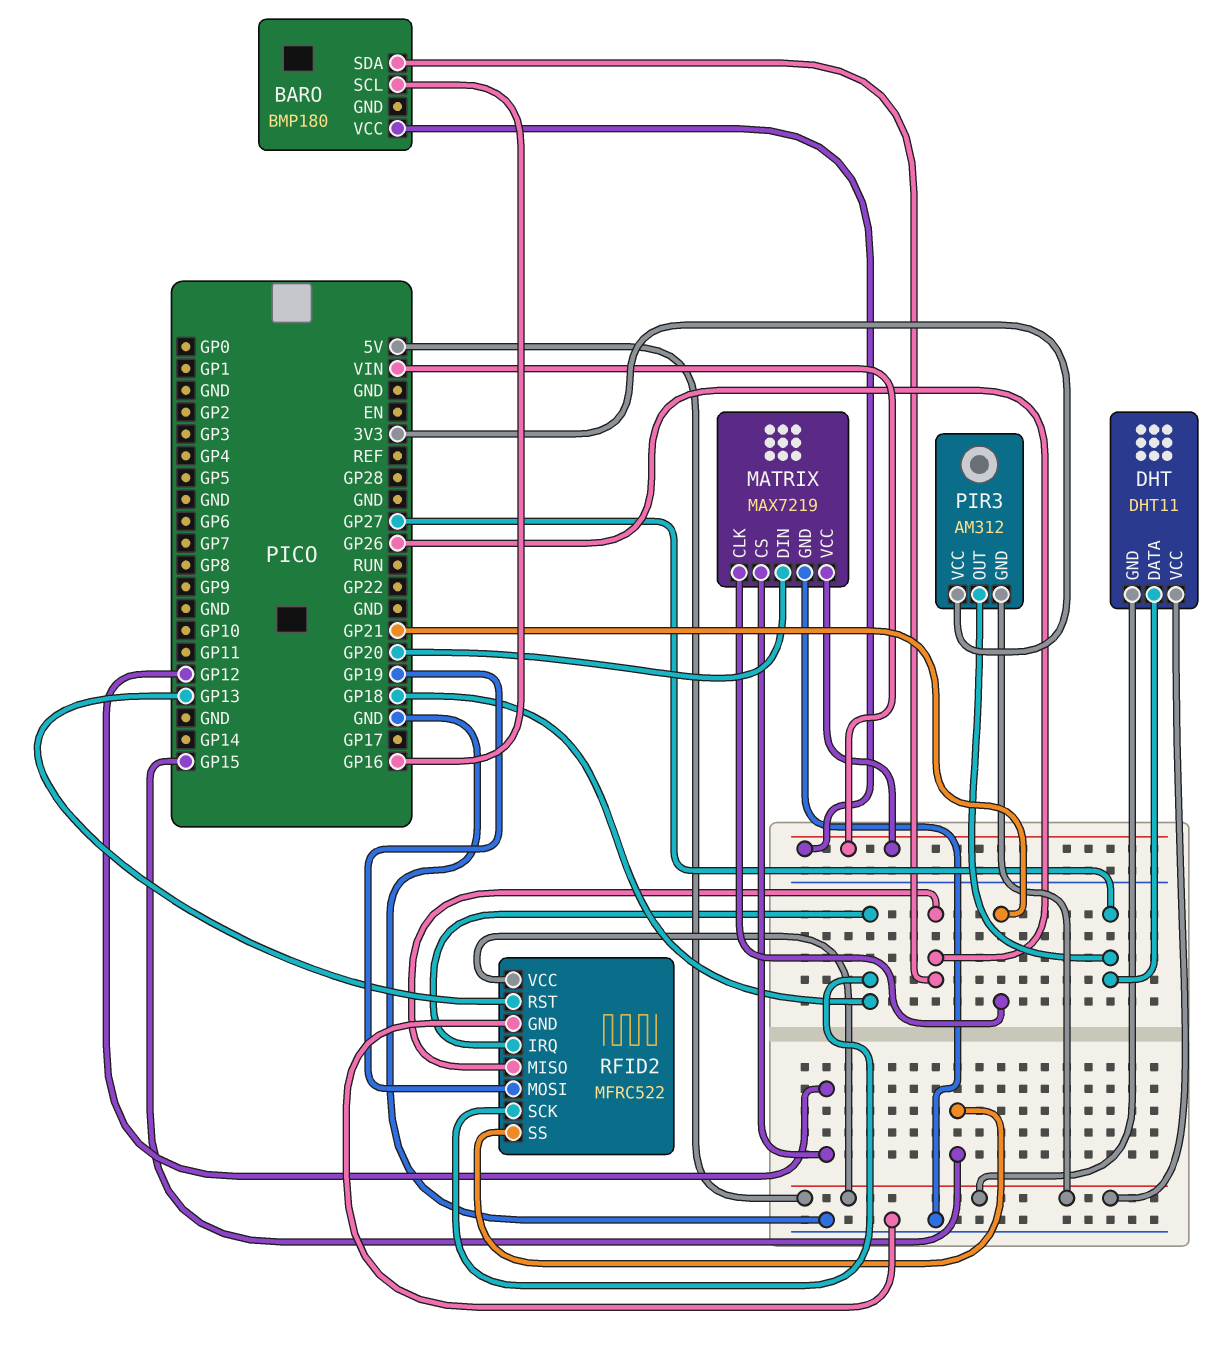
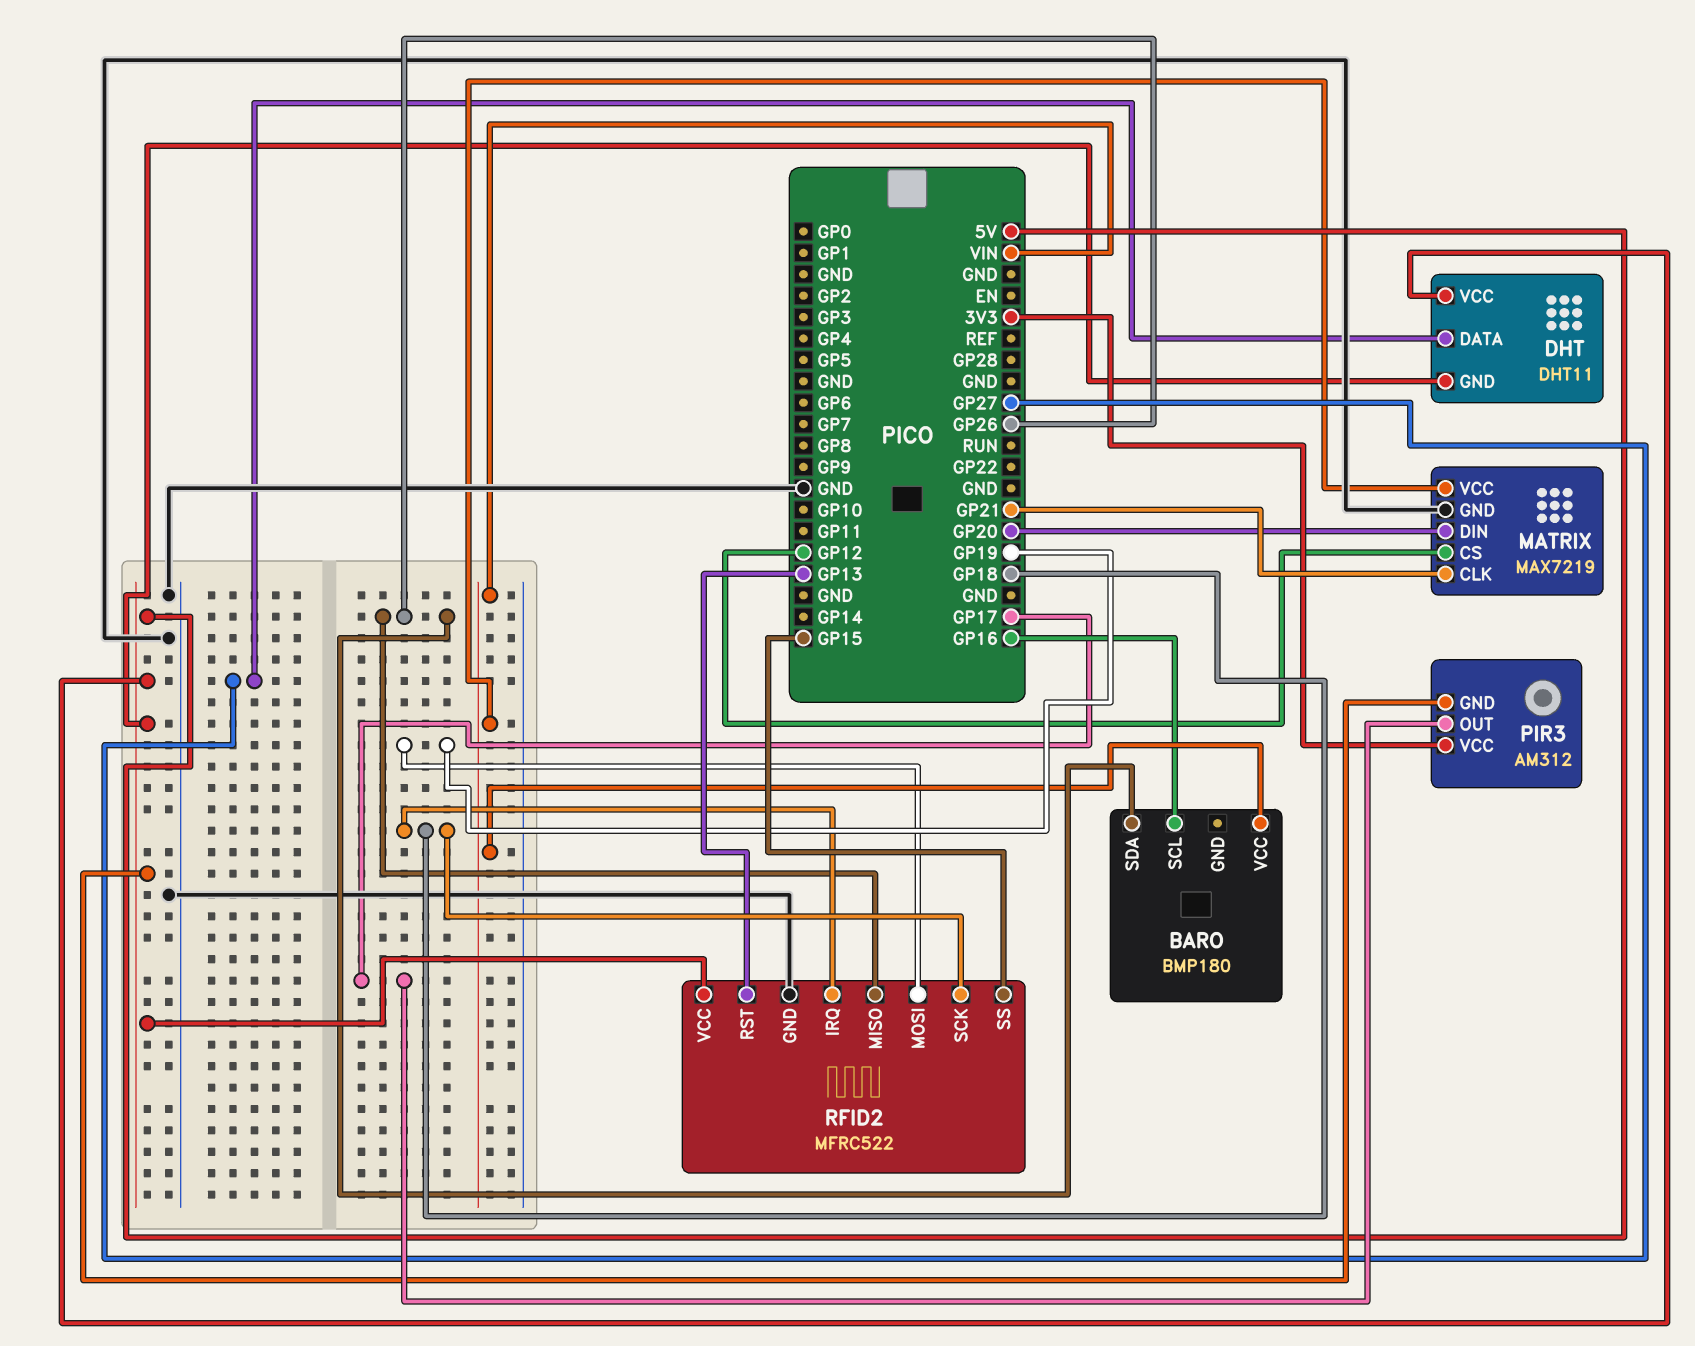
PIR3 pin OUT: GP27 -> GP17

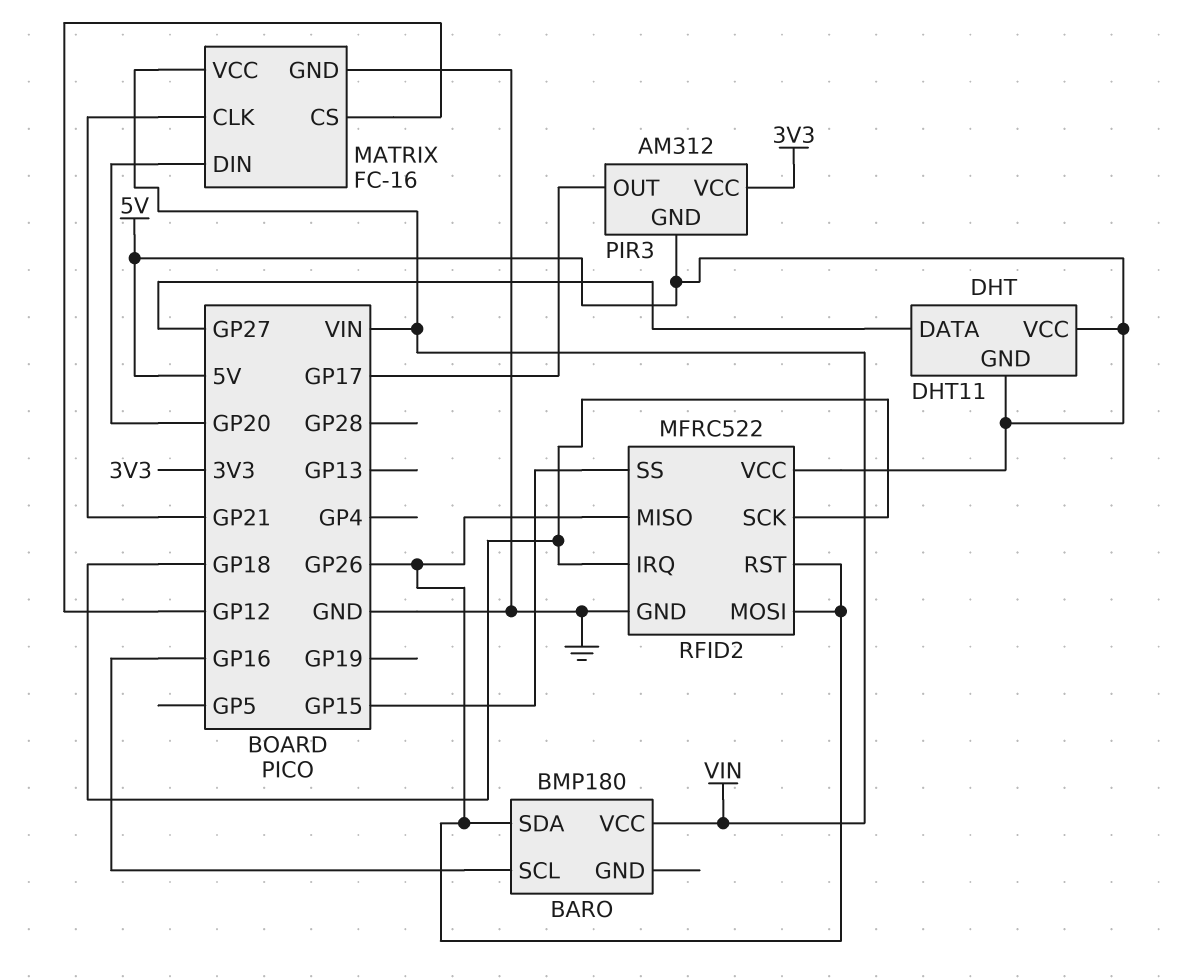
MATRIX: MAX7219 -> FC-16
RFID2 pin MOSI: GP19 -> GP26
RFID2 pin RST: GP13 -> GP26

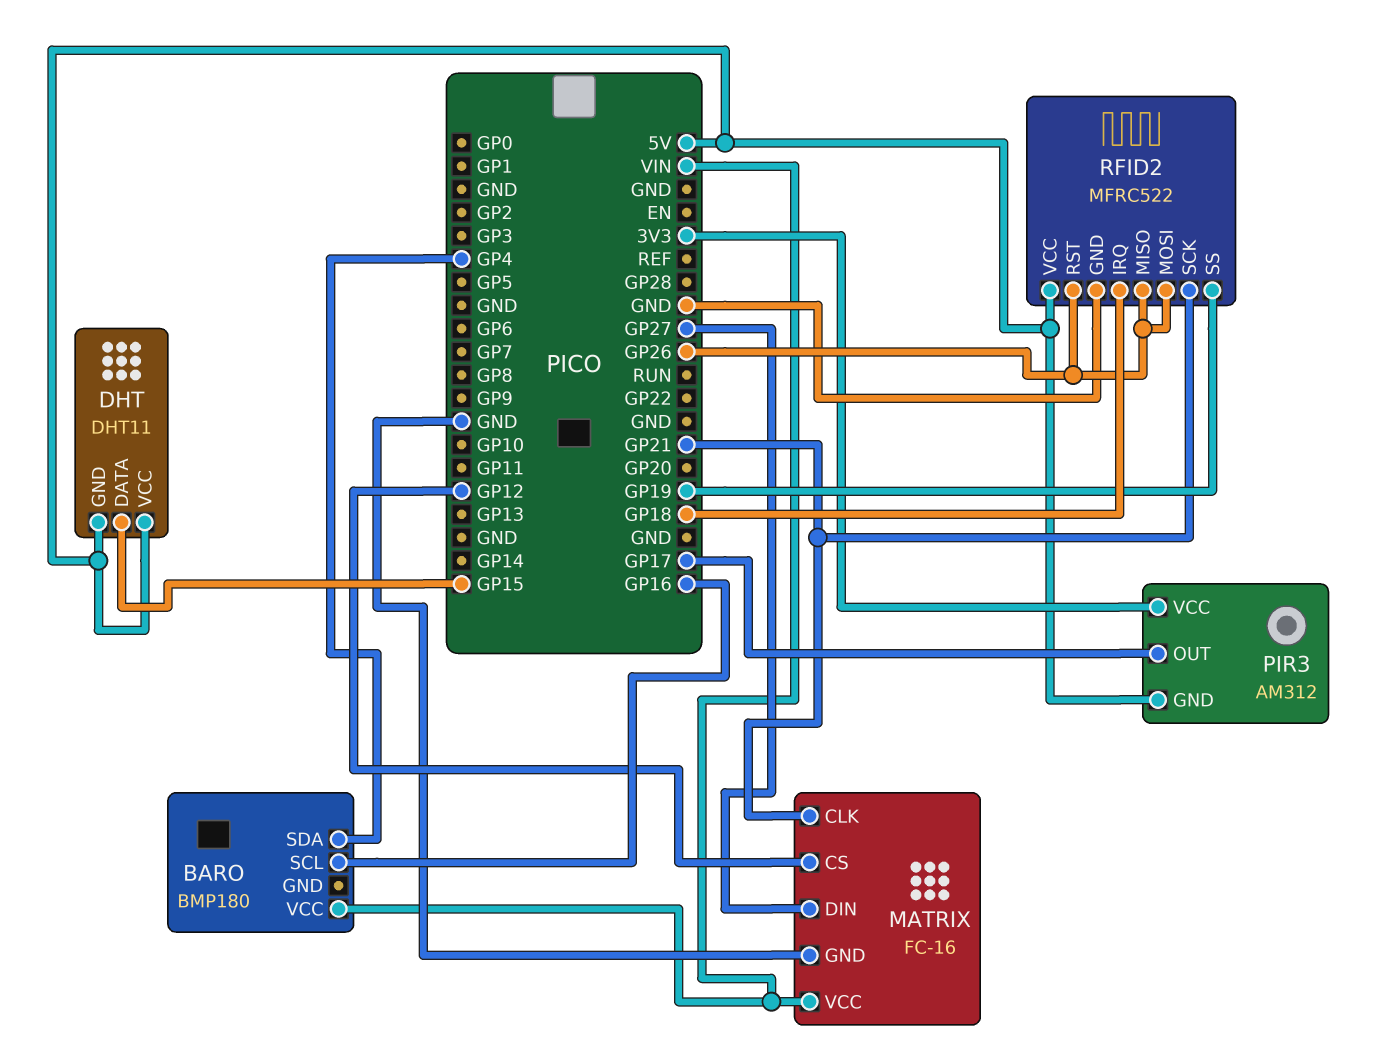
BARO pin SDA: GP26 -> GP4
DHT pin DATA: GP27 -> GP15
MATRIX pin DIN: GP20 -> GP27
RFID2 pin SCK: GP18 -> GP21
RFID2 pin SS: GP15 -> GP19

